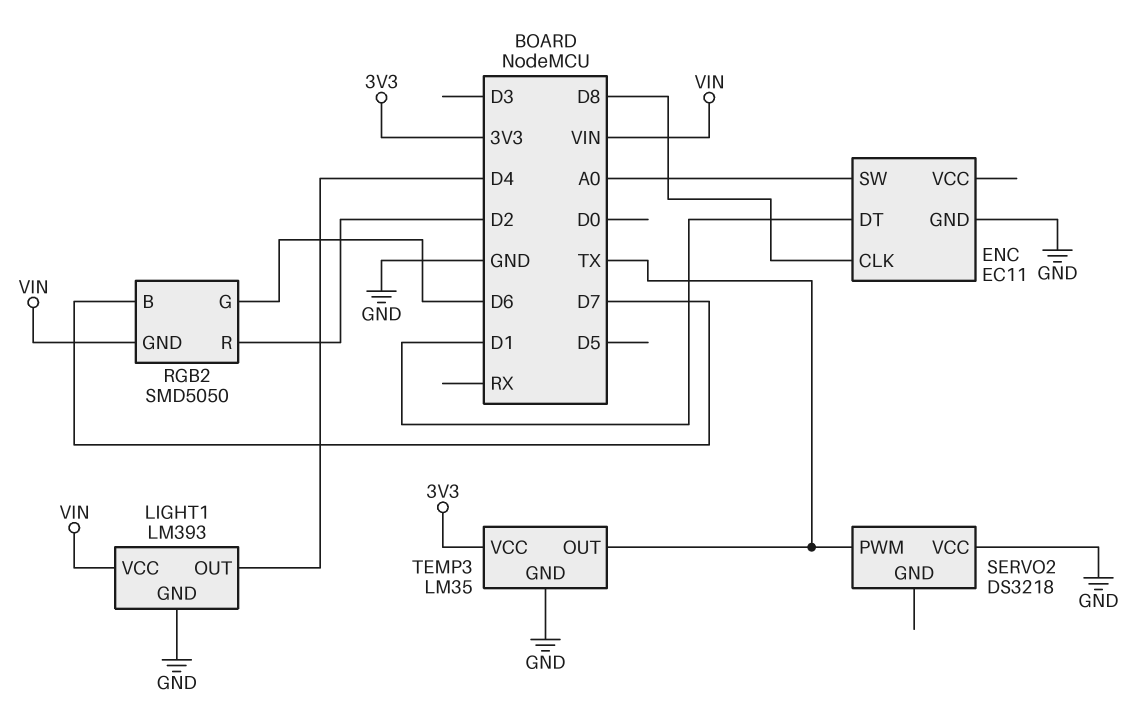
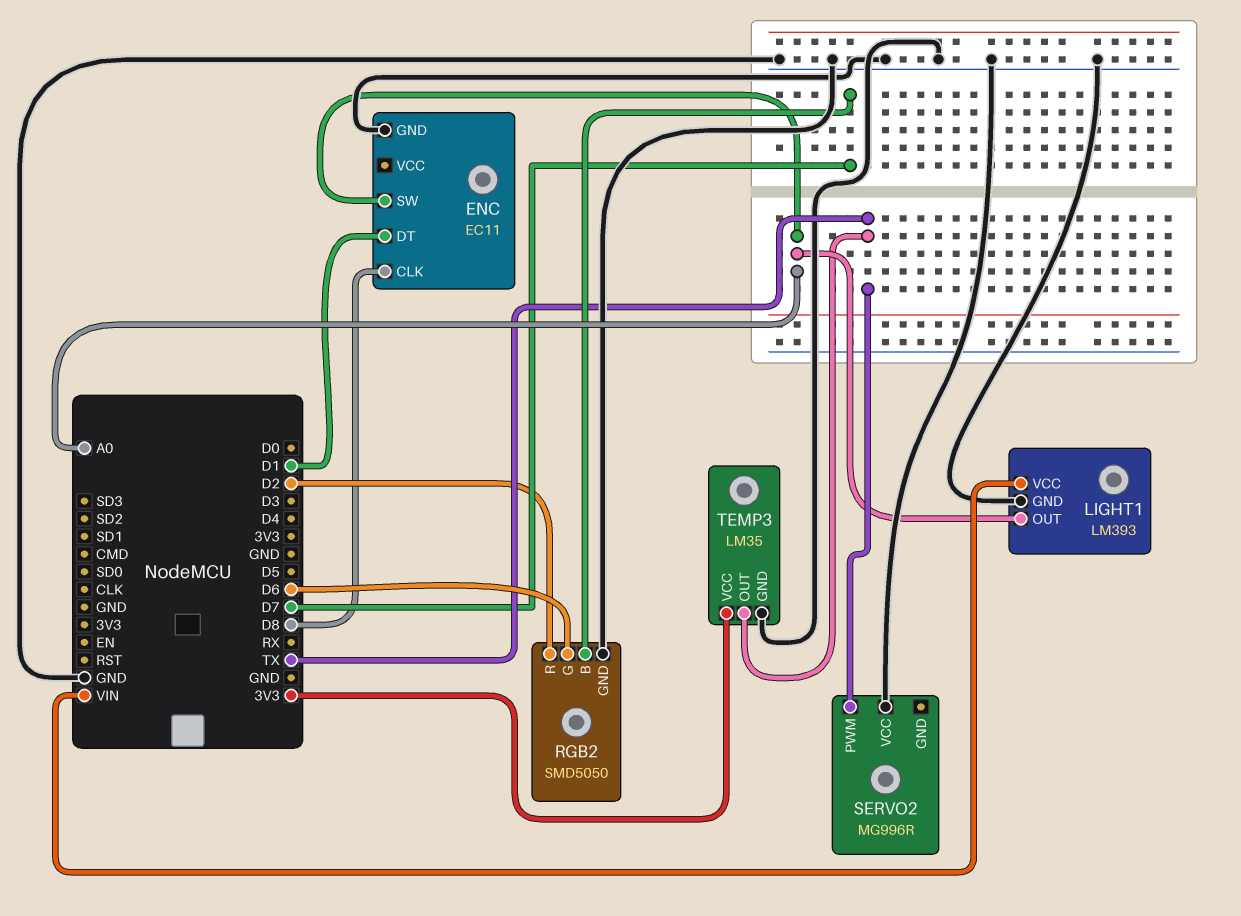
LIGHT1 pin OUT: D4 -> A0
RGB2 pin GND: VIN -> GND
SERVO2: DS3218 -> MG996R

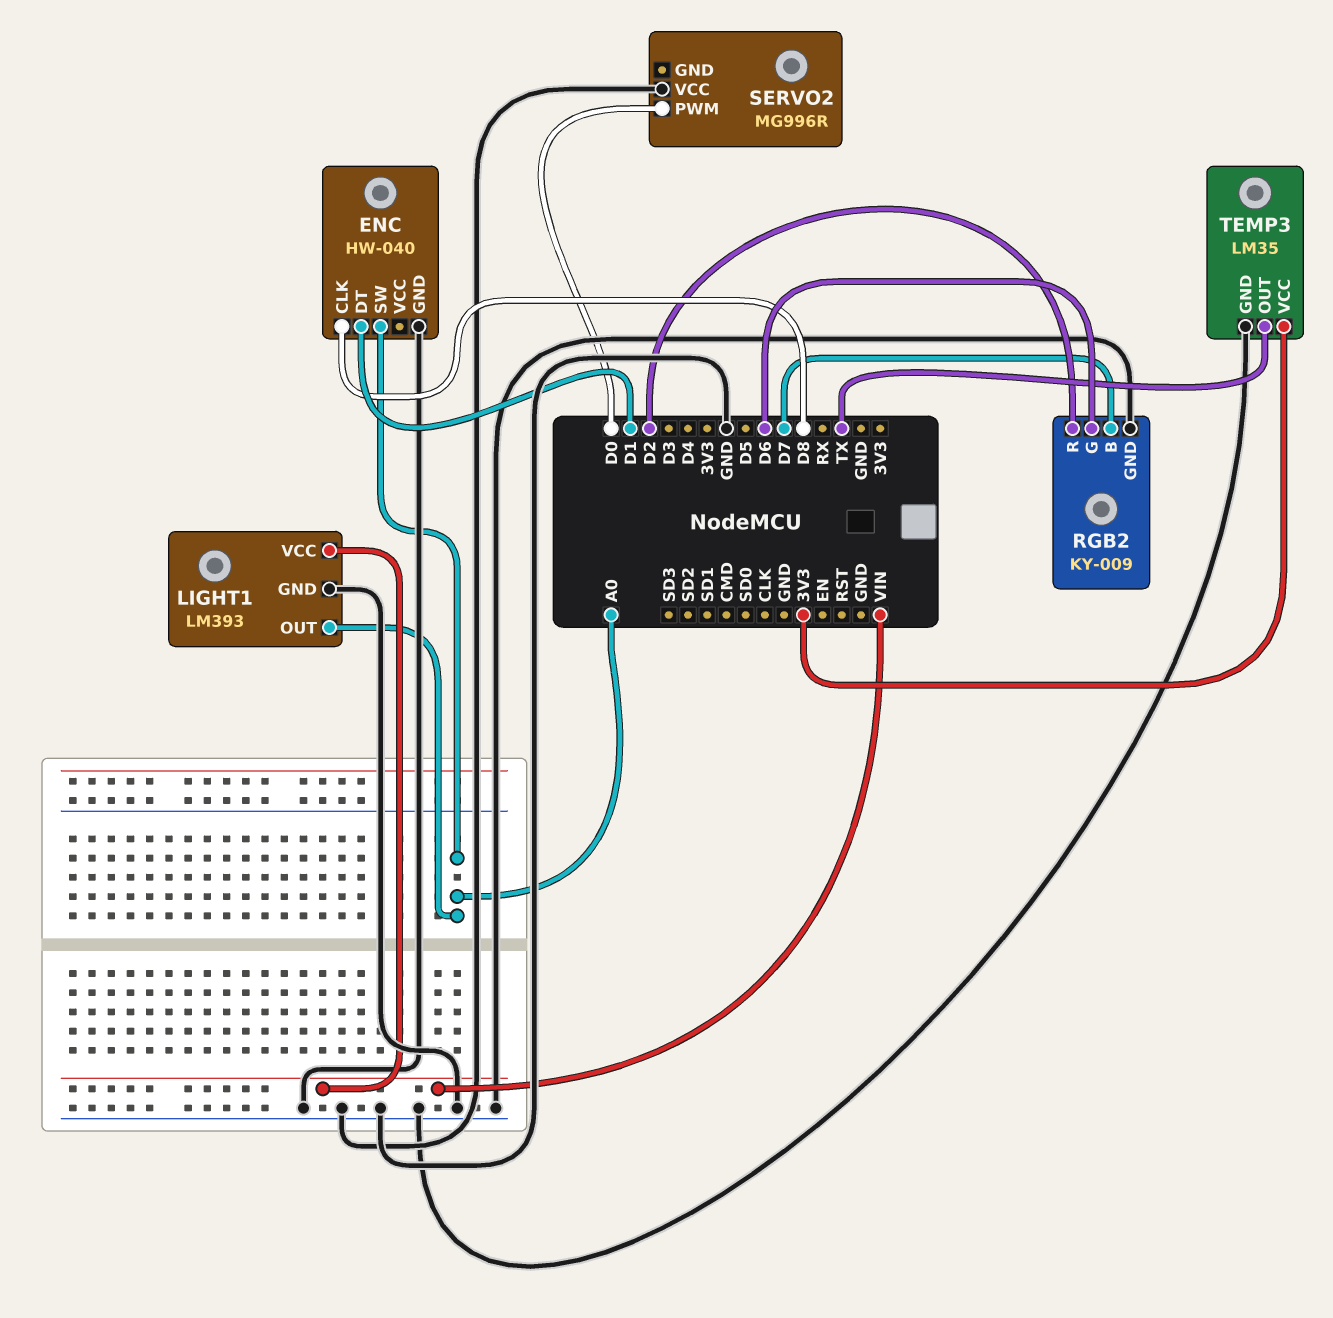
ENC: EC11 -> HW-040
RGB2: SMD5050 -> KY-009
SERVO2 pin PWM: TX -> D0

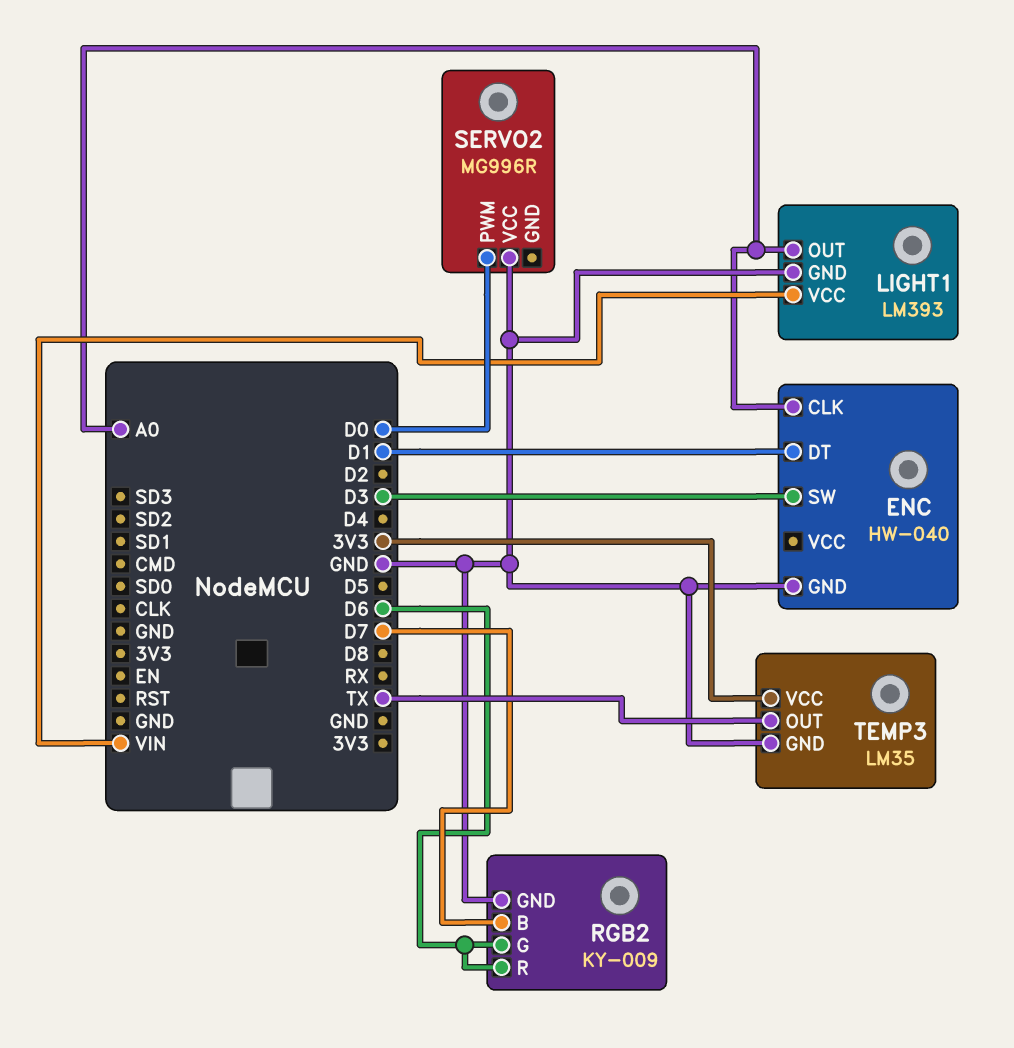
ENC pin CLK: D8 -> A0
ENC pin SW: A0 -> D3
RGB2 pin R: D2 -> D6

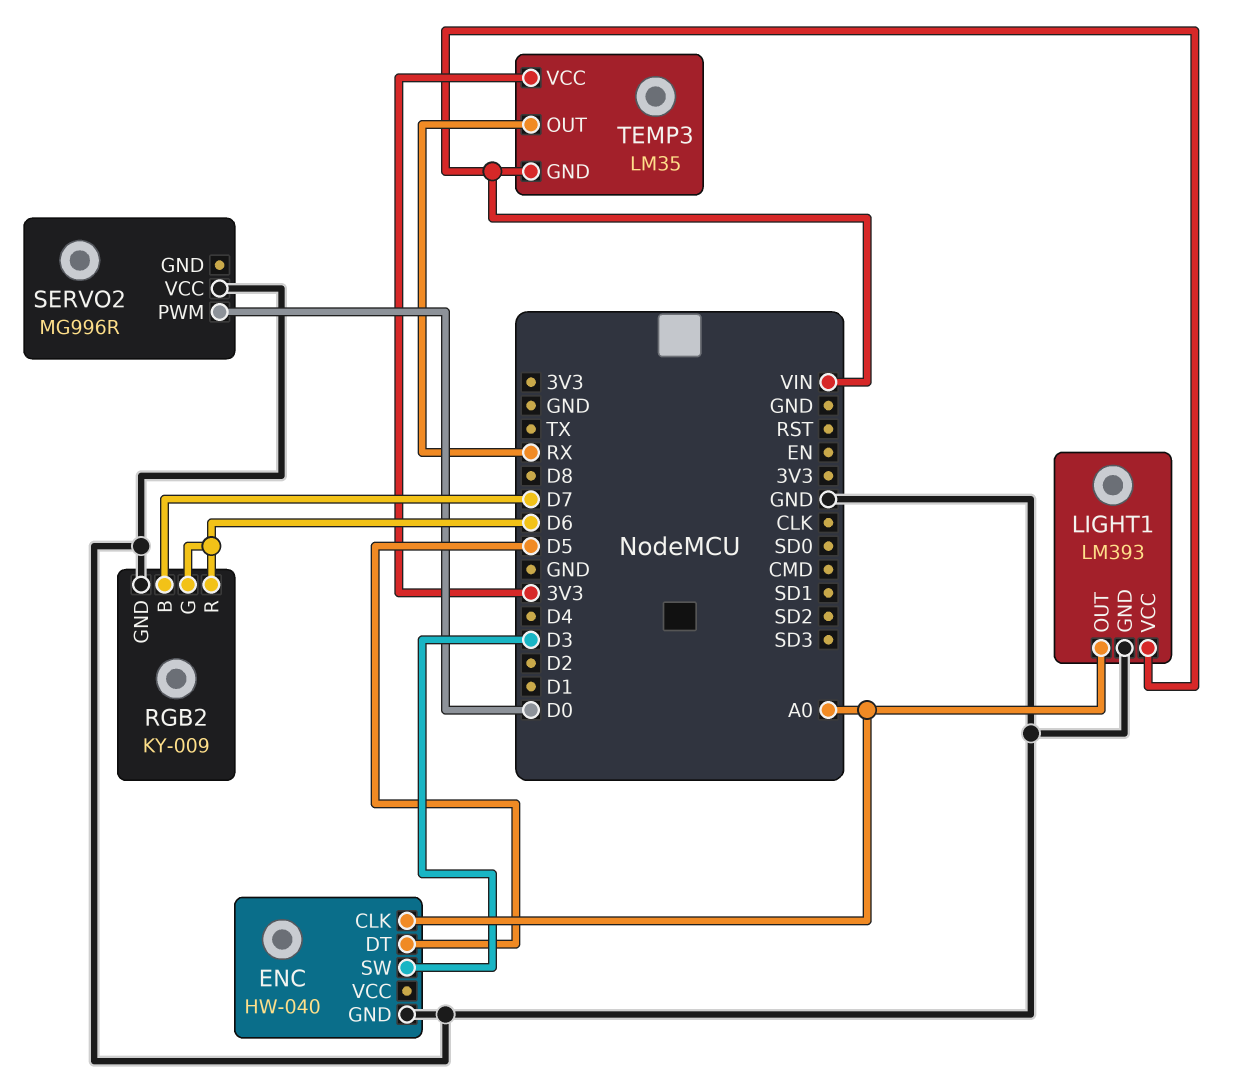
ENC pin DT: D1 -> D5
TEMP3 pin GND: GND -> VIN
TEMP3 pin OUT: TX -> RX

